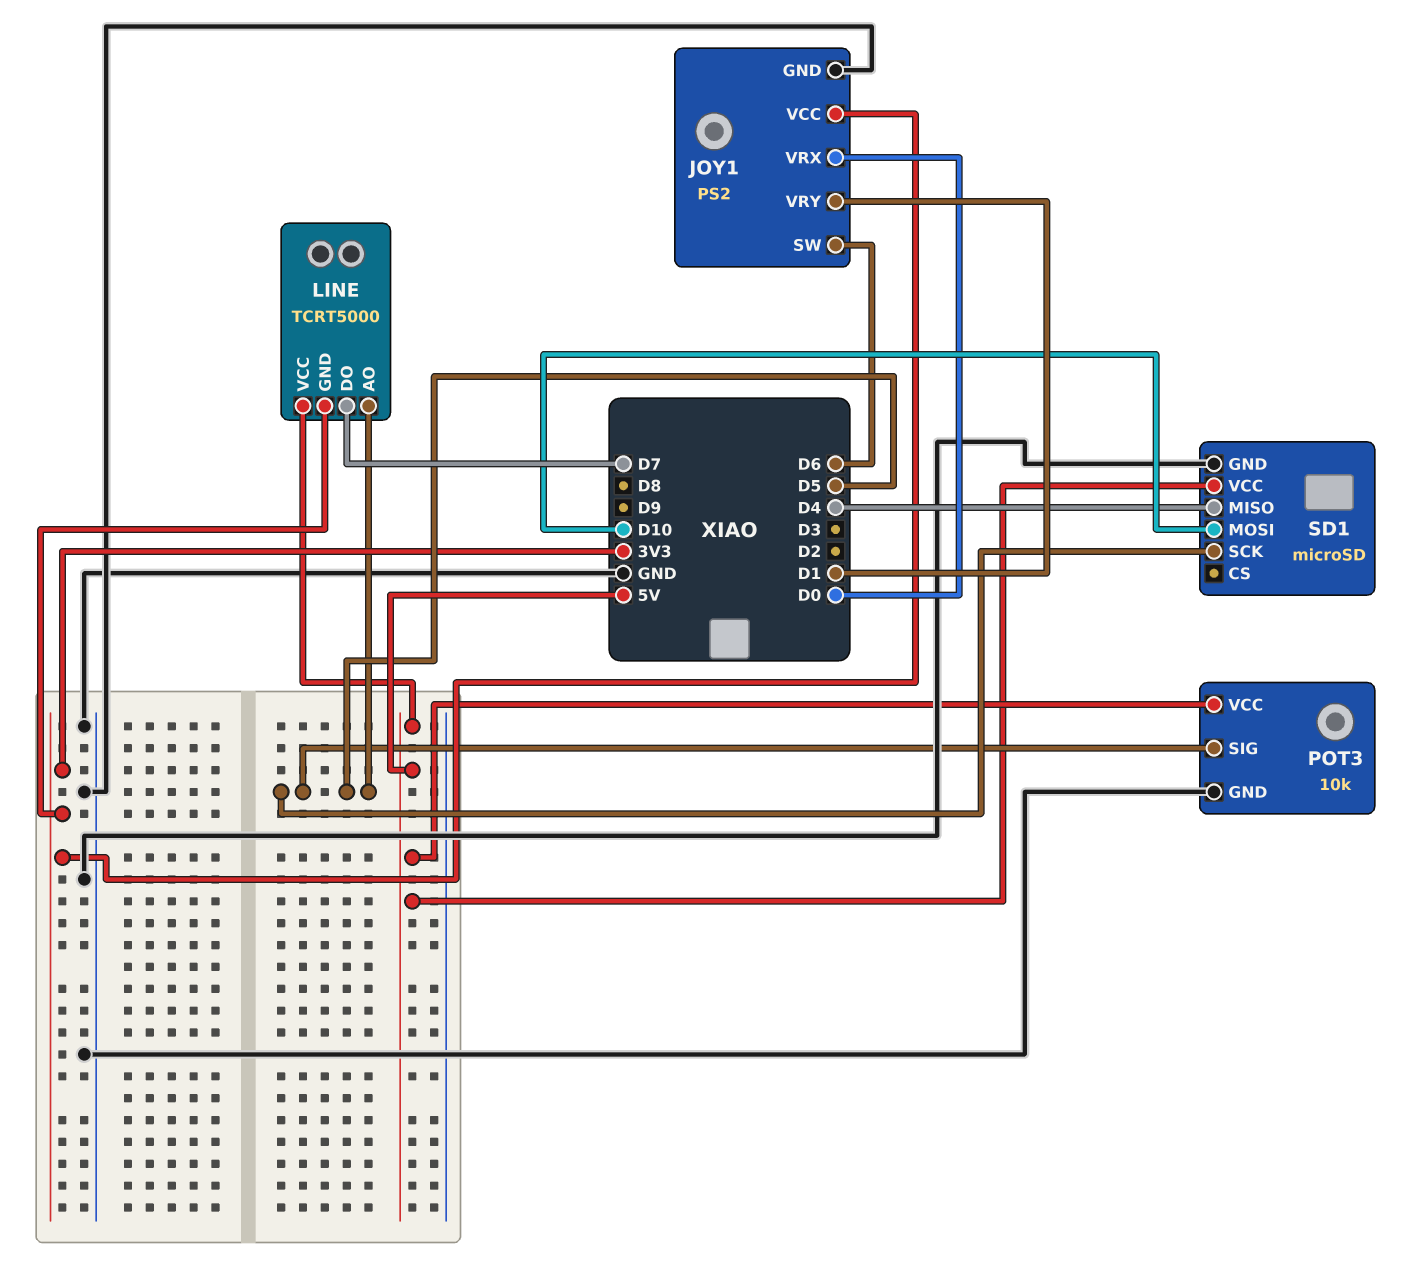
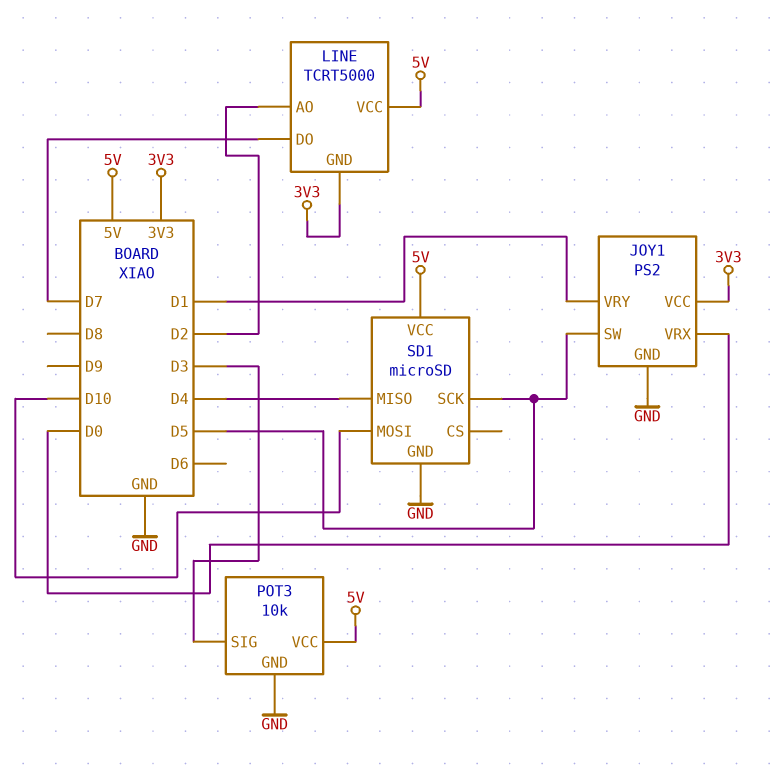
JOY1 pin SW: D6 -> D5
LINE pin AO: D5 -> D2
POT3 pin SIG: D5 -> D3

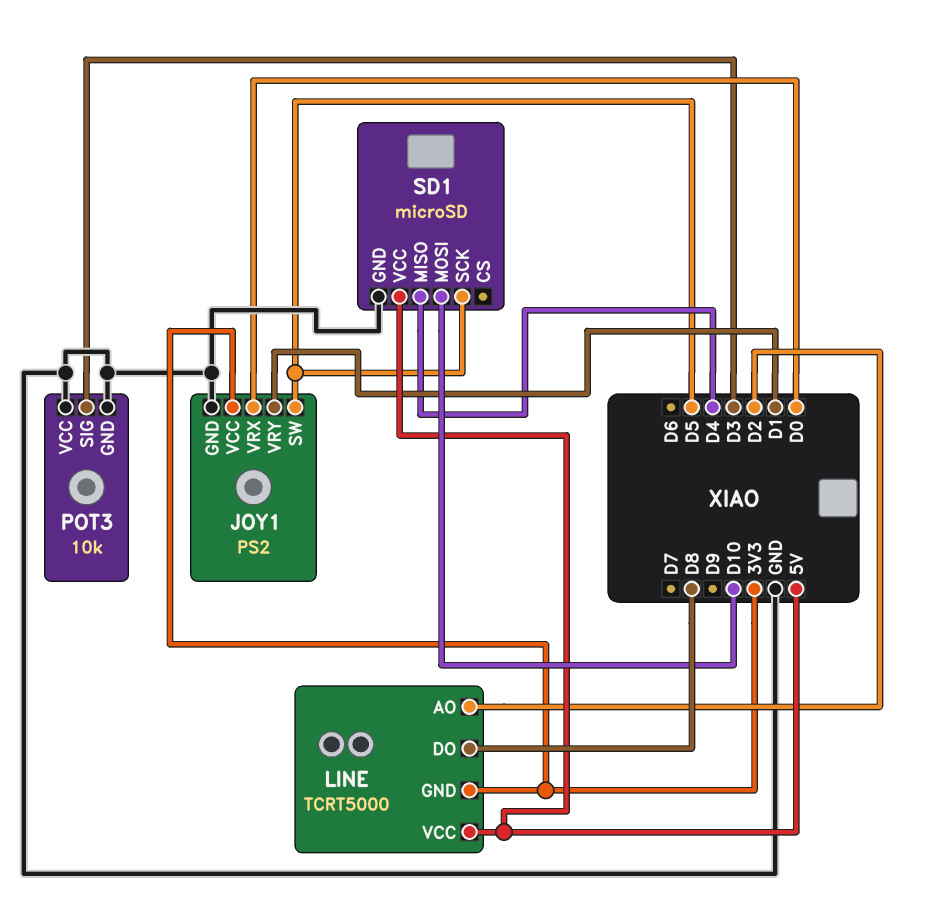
LINE pin DO: D7 -> D8
POT3 pin VCC: 5V -> GND

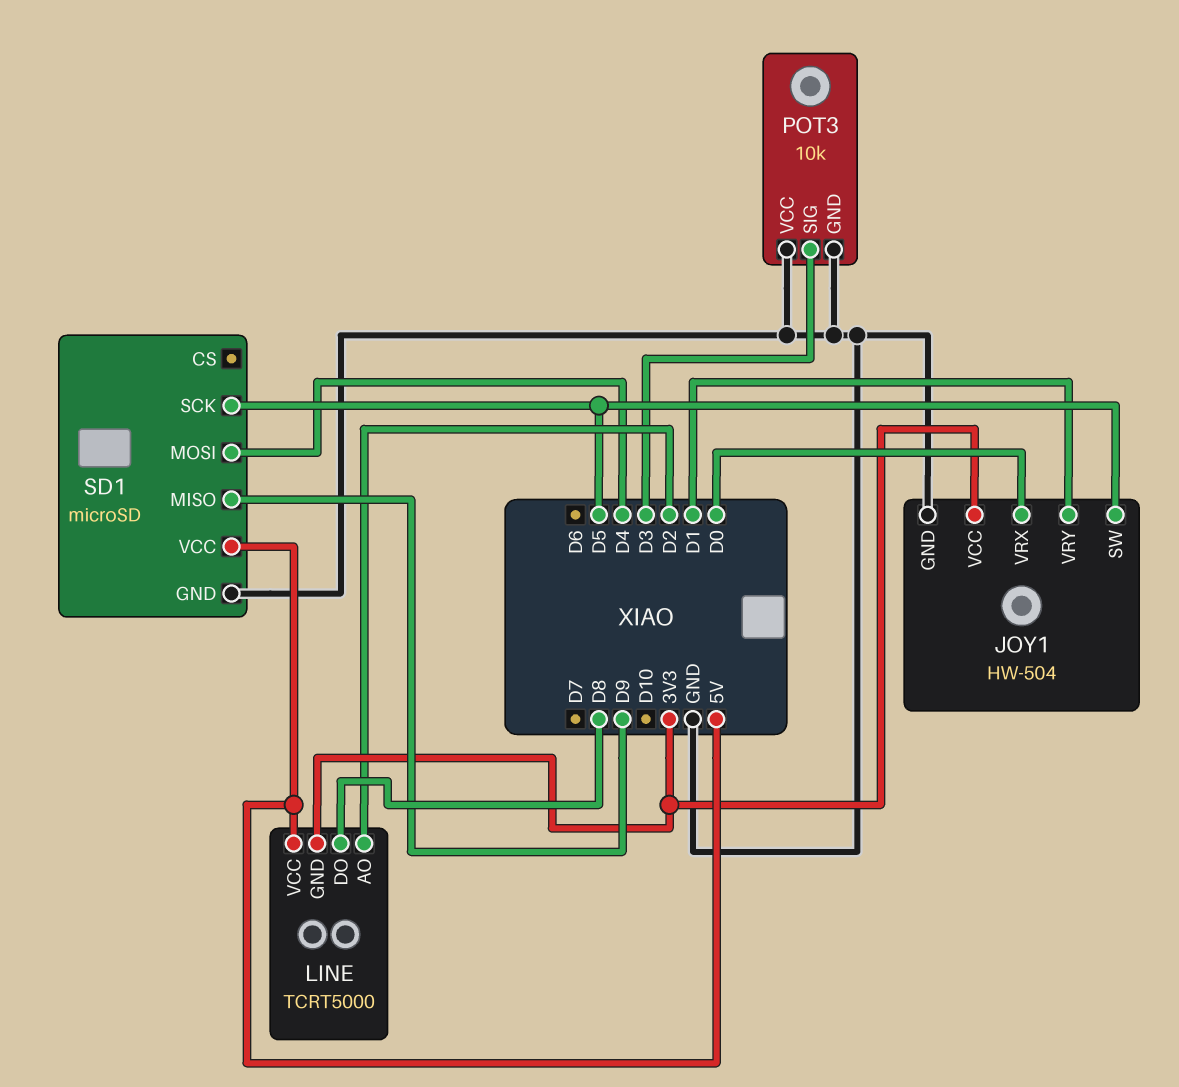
JOY1: PS2 -> HW-504
SD1 pin MISO: D4 -> D9
SD1 pin MOSI: D10 -> D4

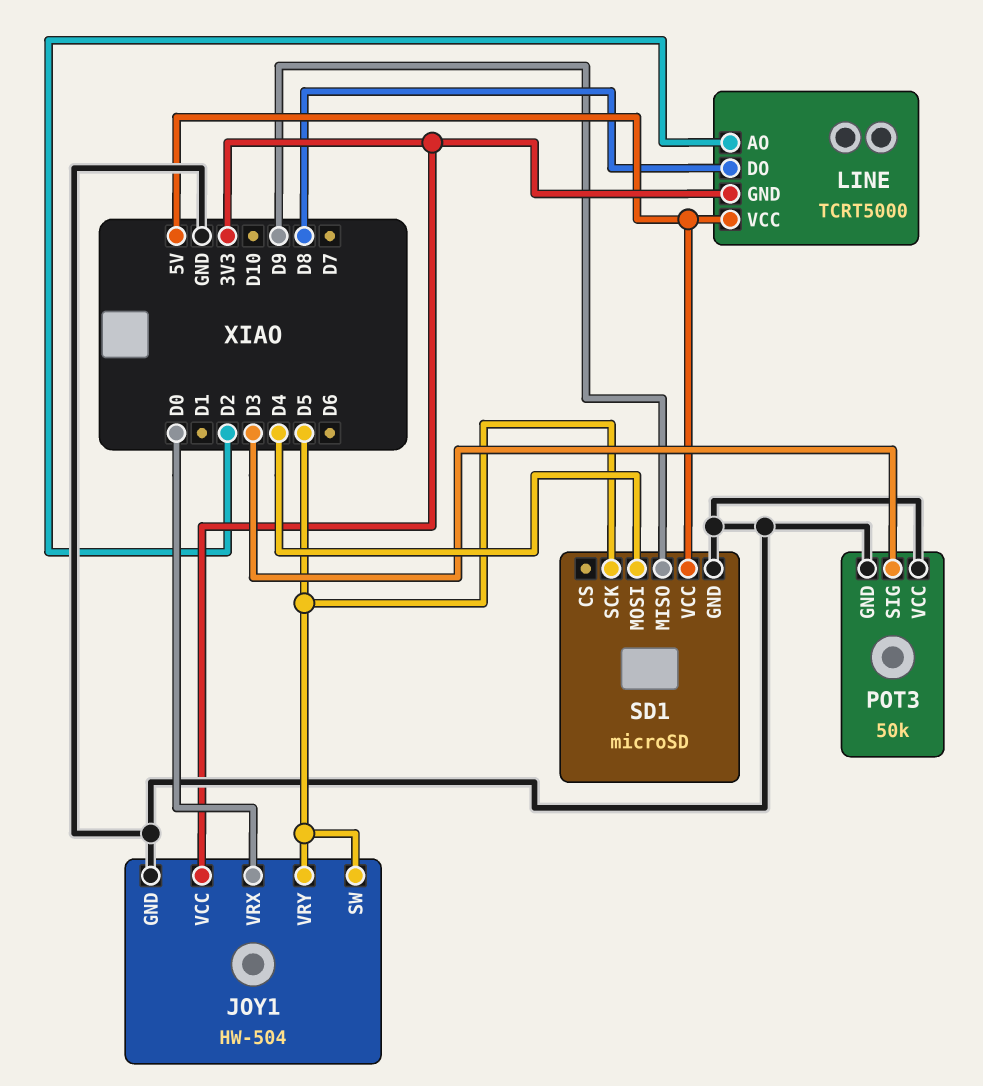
JOY1 pin VRY: D1 -> D5
POT3: 10k -> 50k

